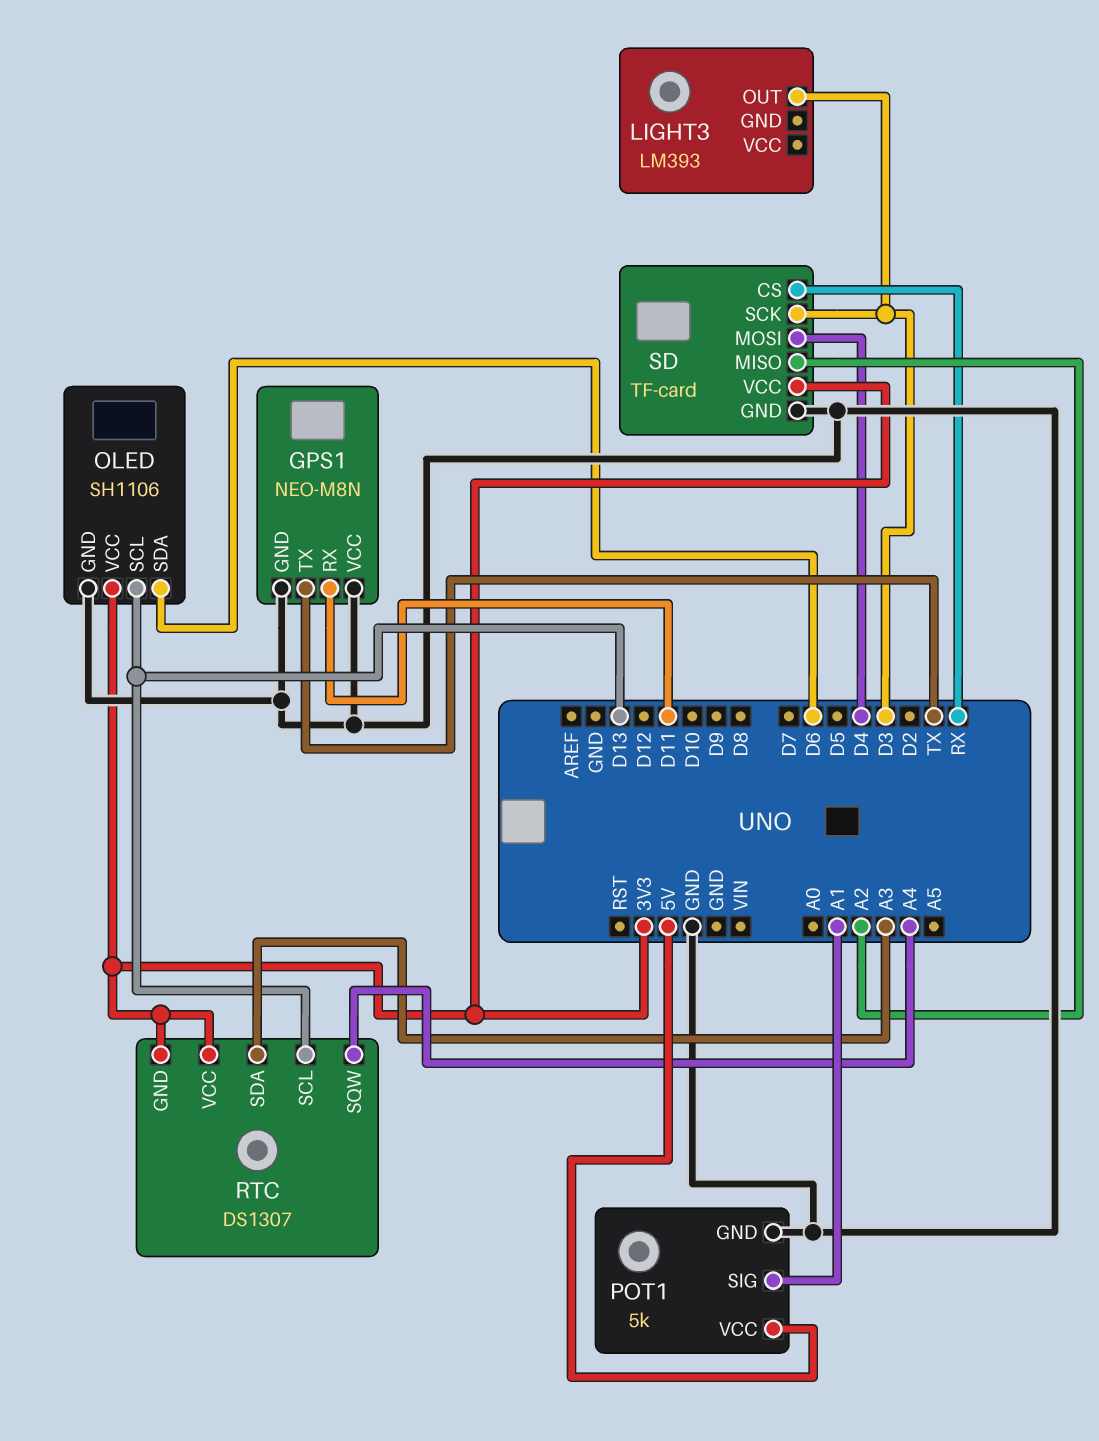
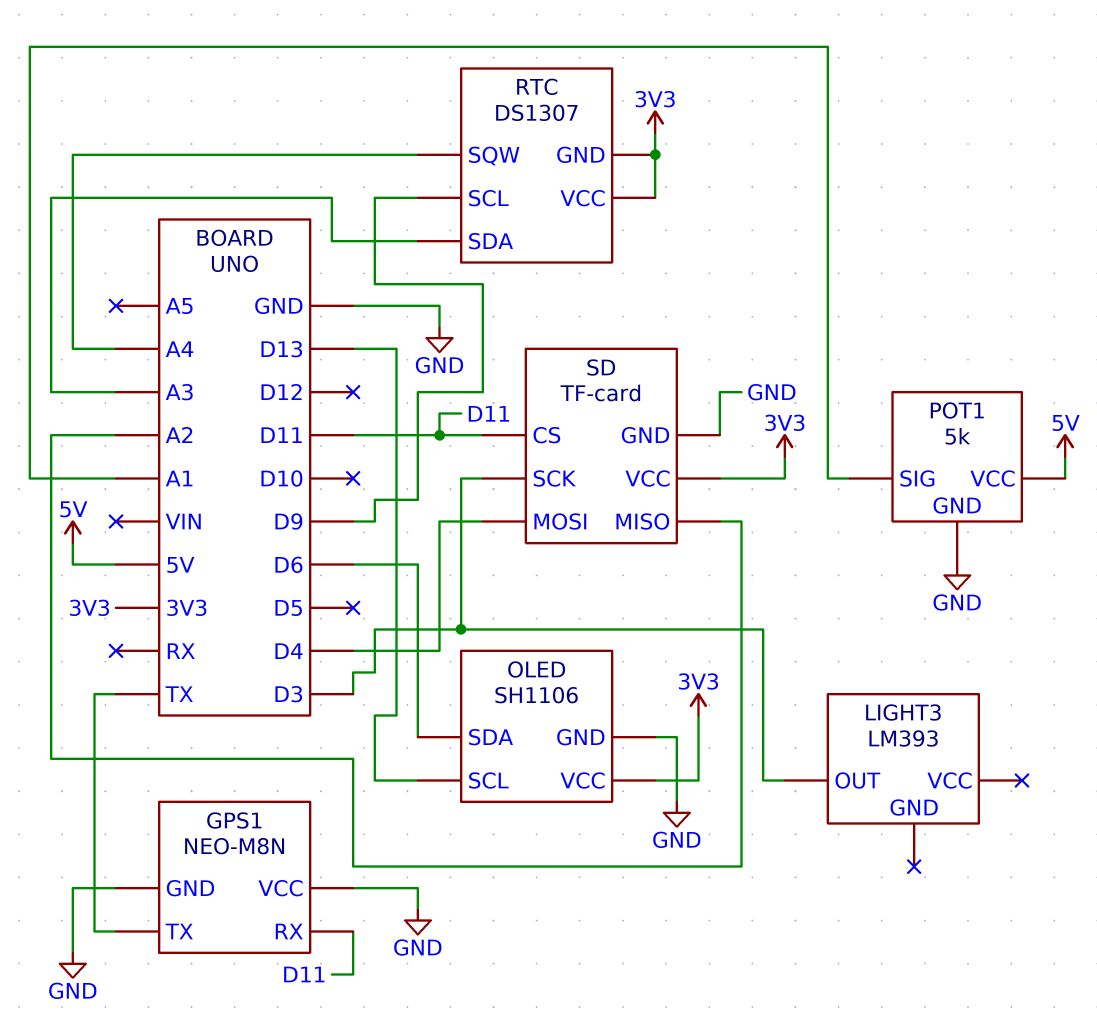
RTC pin SCL: D13 -> D9
SD pin CS: RX -> D11

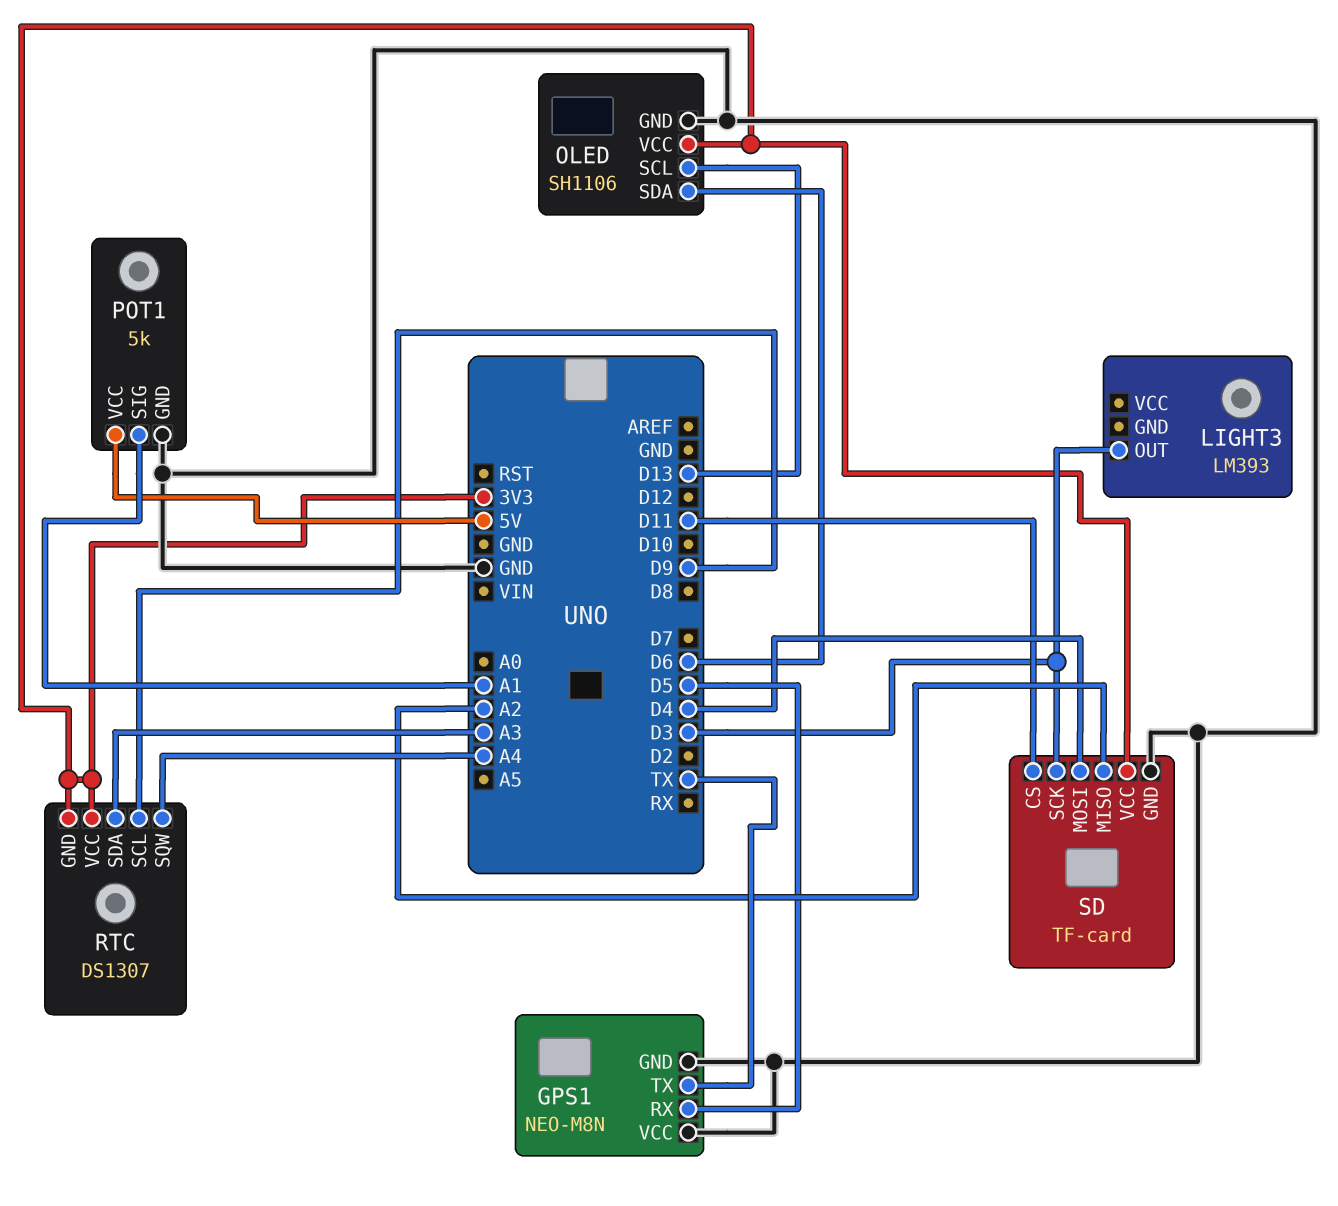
GPS1 pin RX: D11 -> D5

